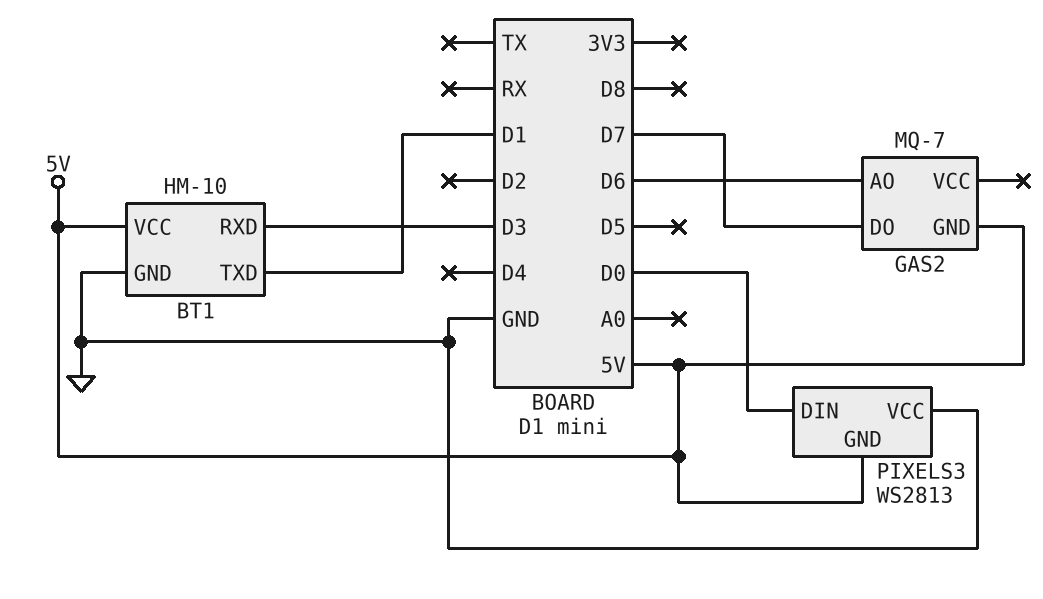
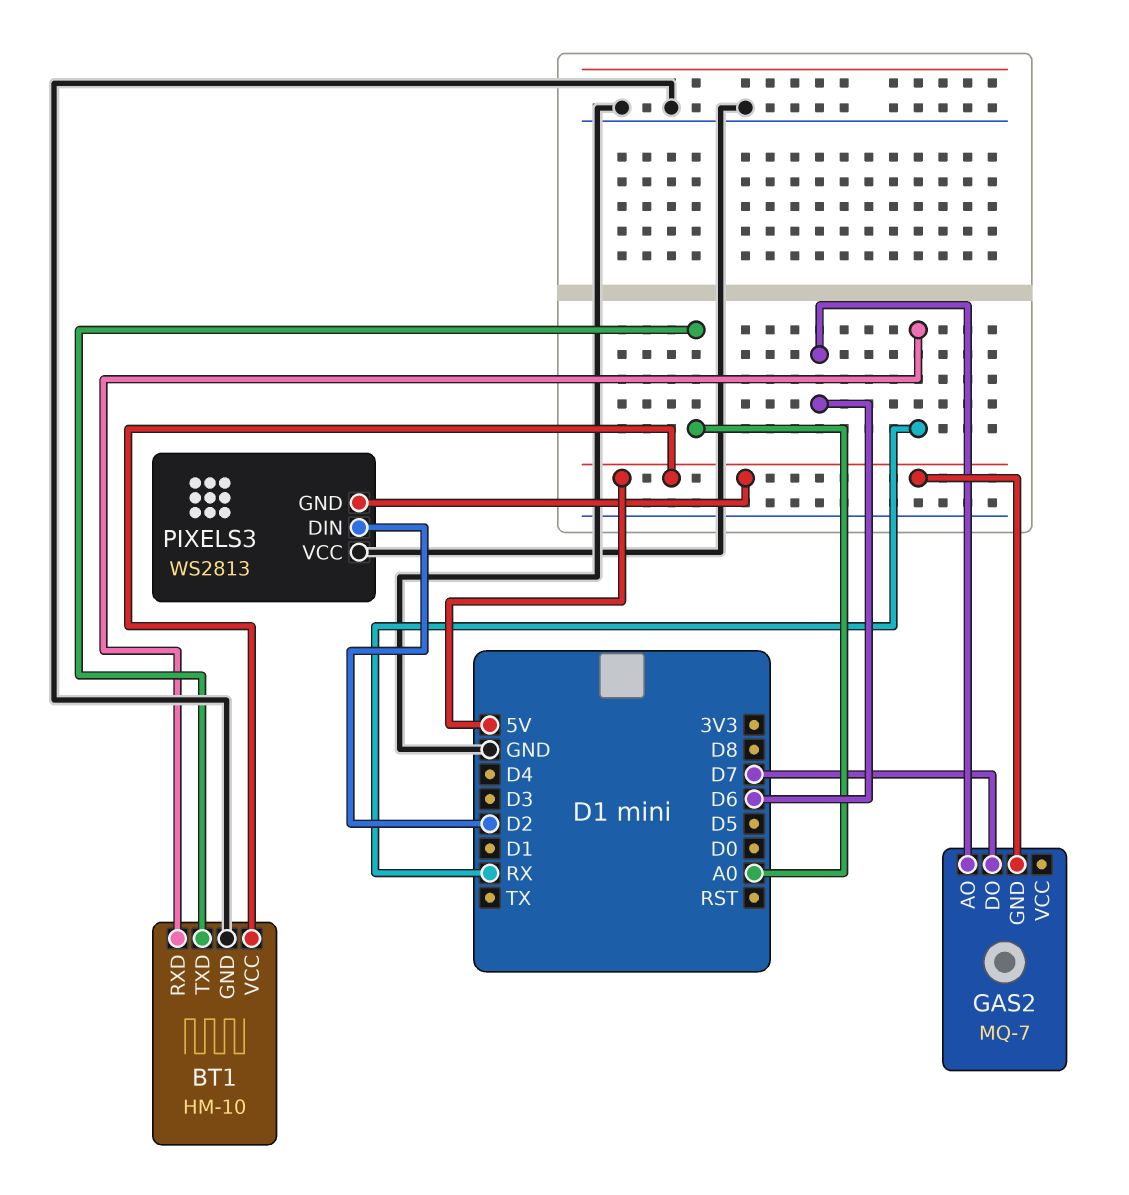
BT1 pin RXD: D3 -> RX
BT1 pin TXD: D1 -> A0
PIXELS3 pin DIN: D0 -> D2

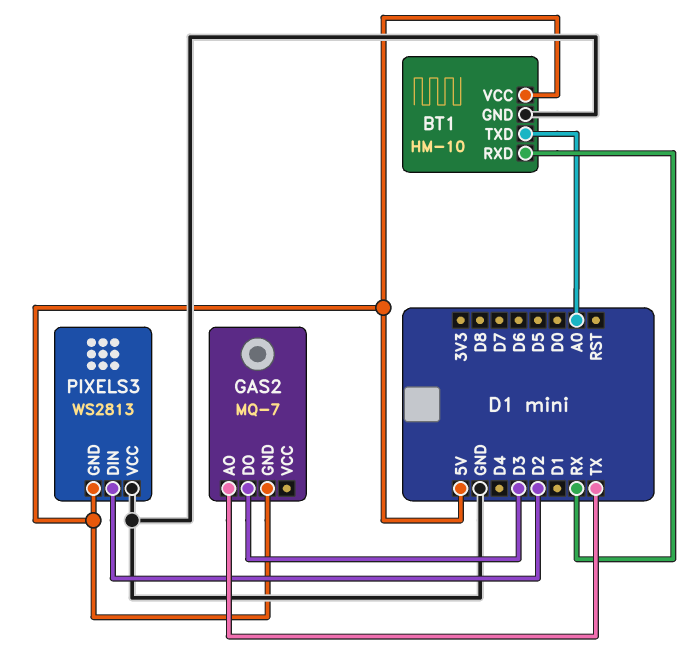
GAS2 pin AO: D6 -> TX
GAS2 pin DO: D7 -> D3

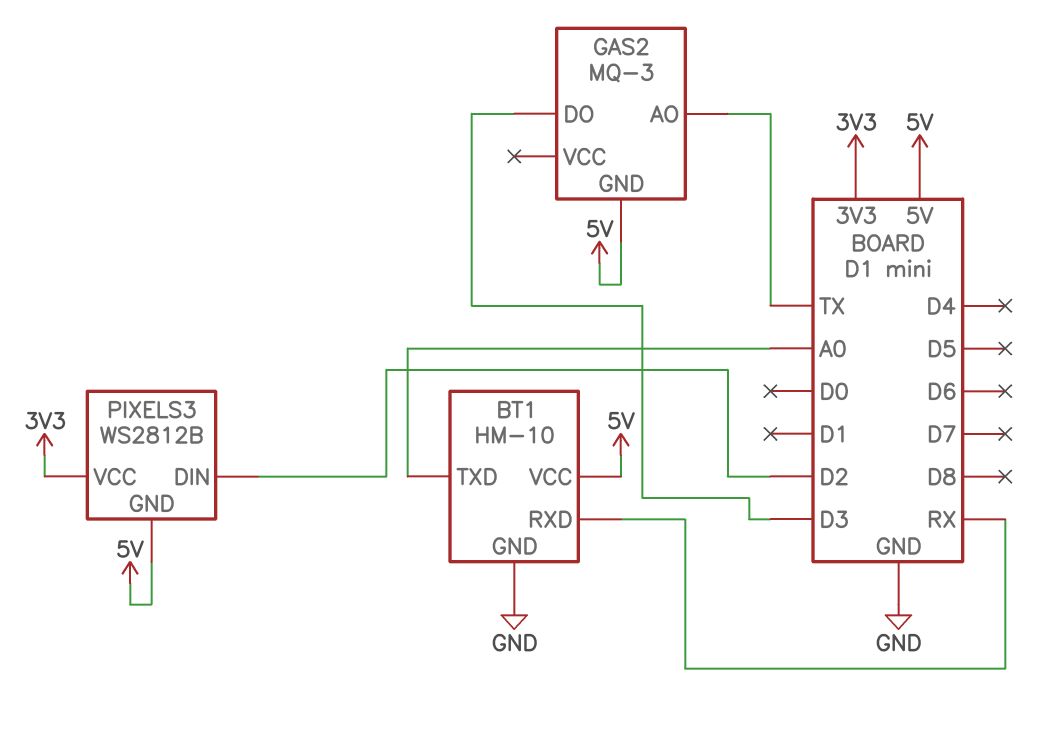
GAS2: MQ-7 -> MQ-3
PIXELS3: WS2813 -> WS2812B
PIXELS3 pin VCC: GND -> 3V3

